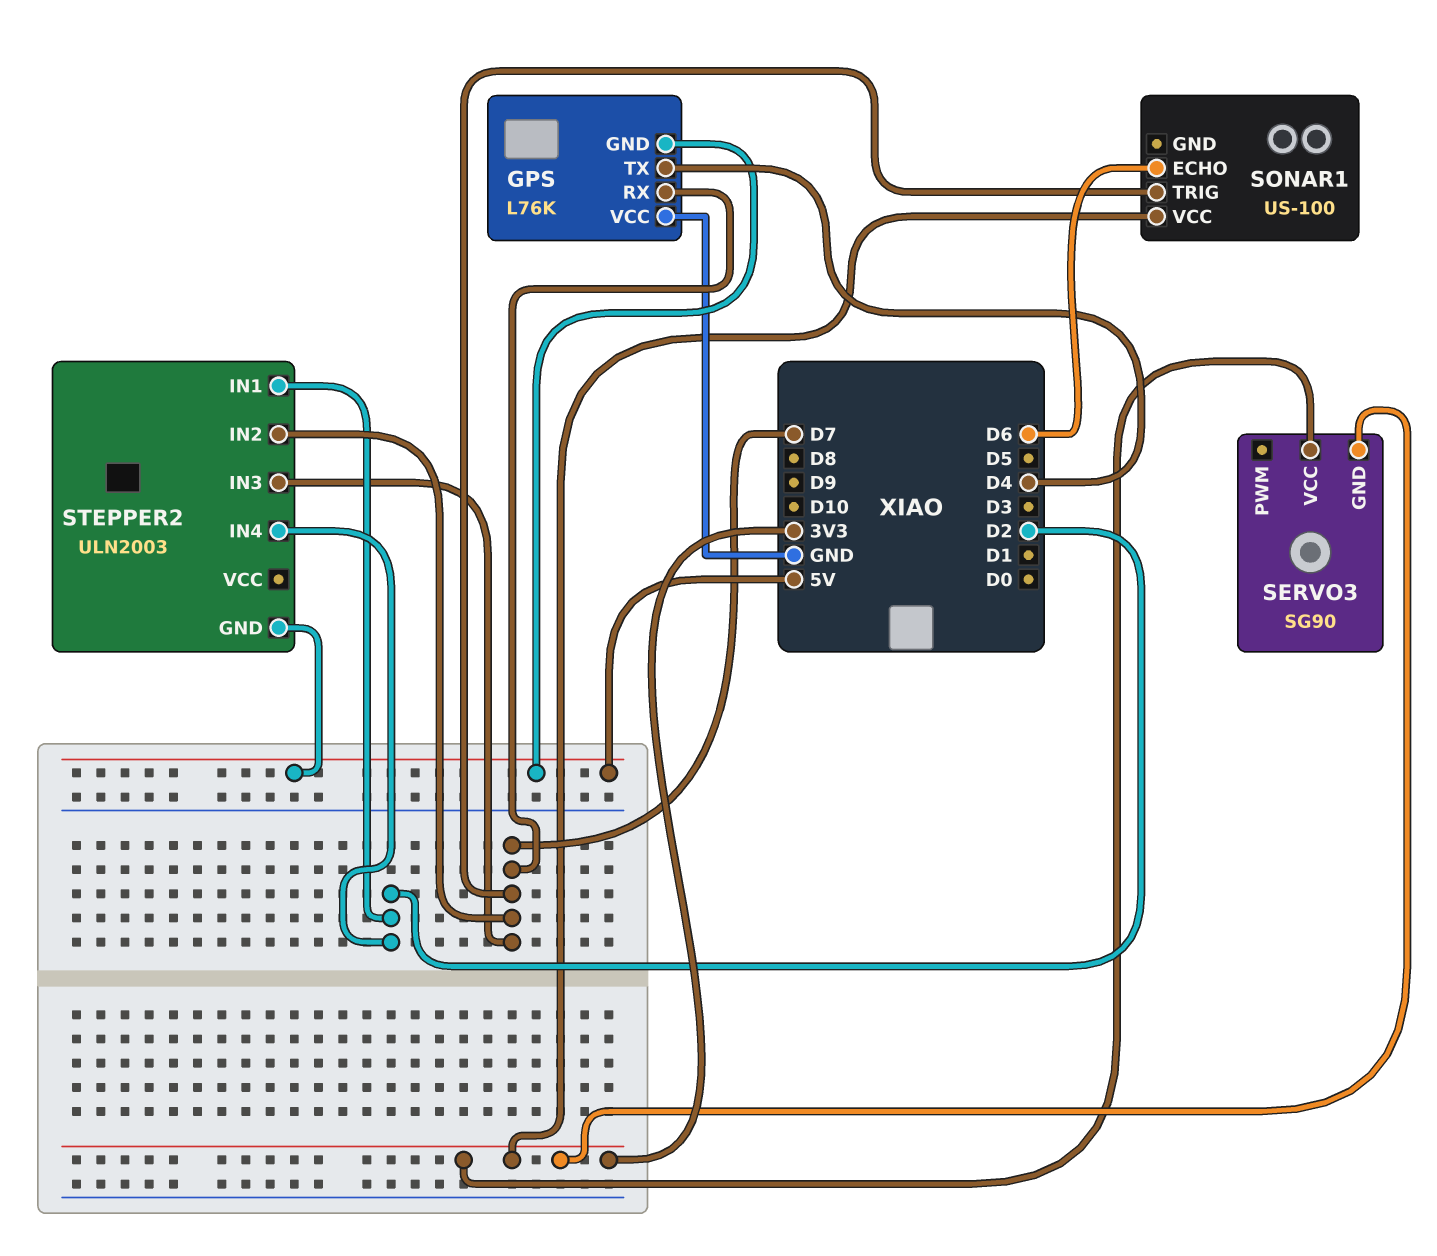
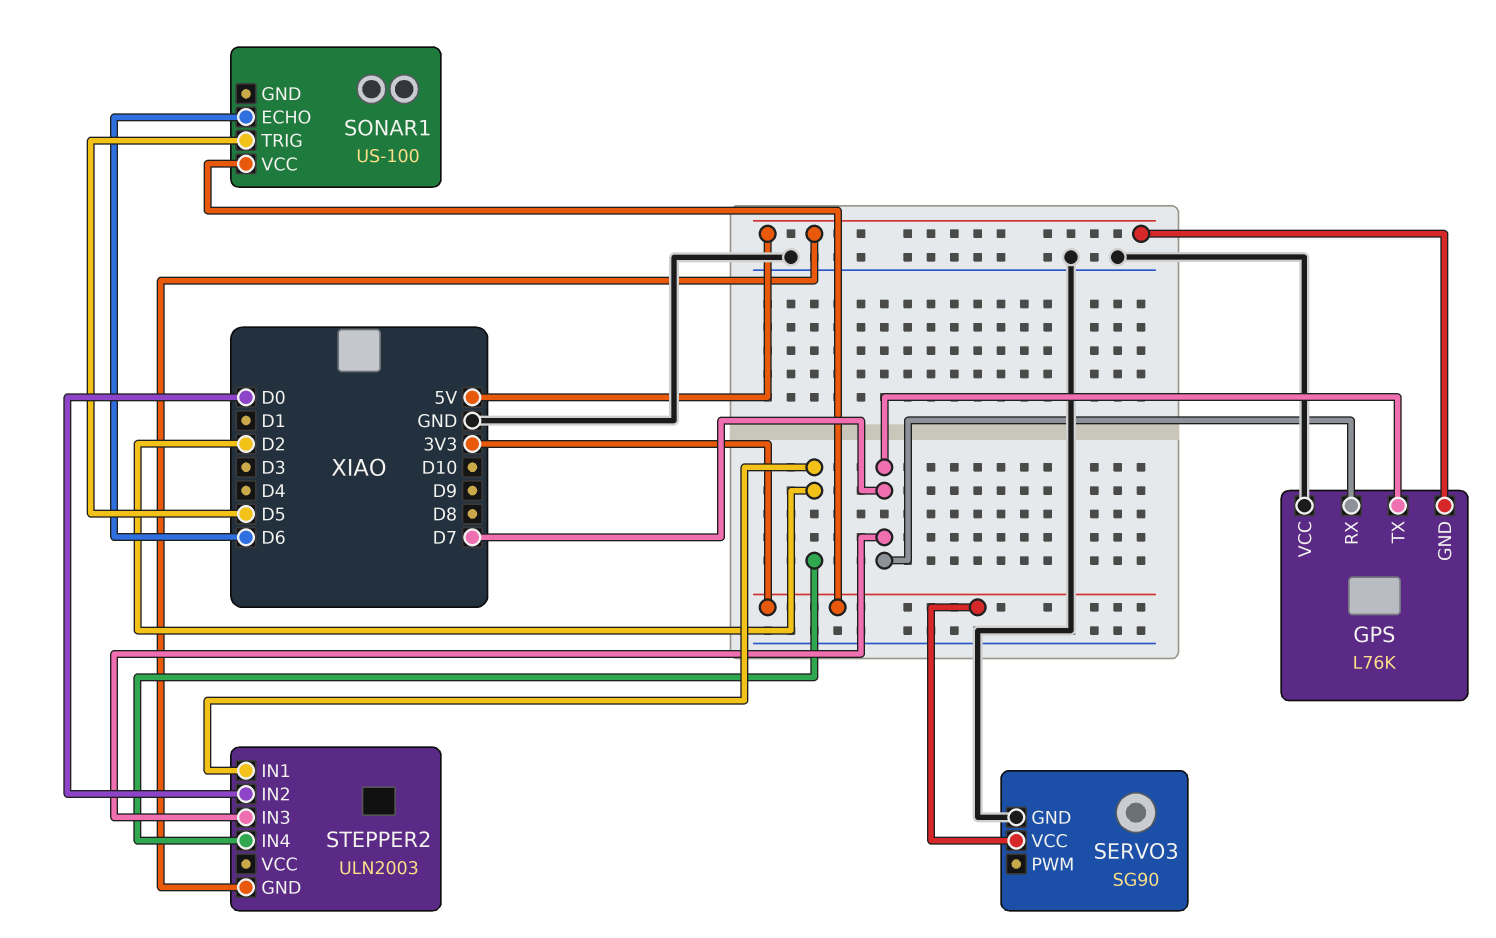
GPS pin TX: D4 -> D7
SERVO3 pin GND: 3V3 -> GND
SONAR1 pin TRIG: D7 -> D5
STEPPER2 pin IN2: D7 -> D0

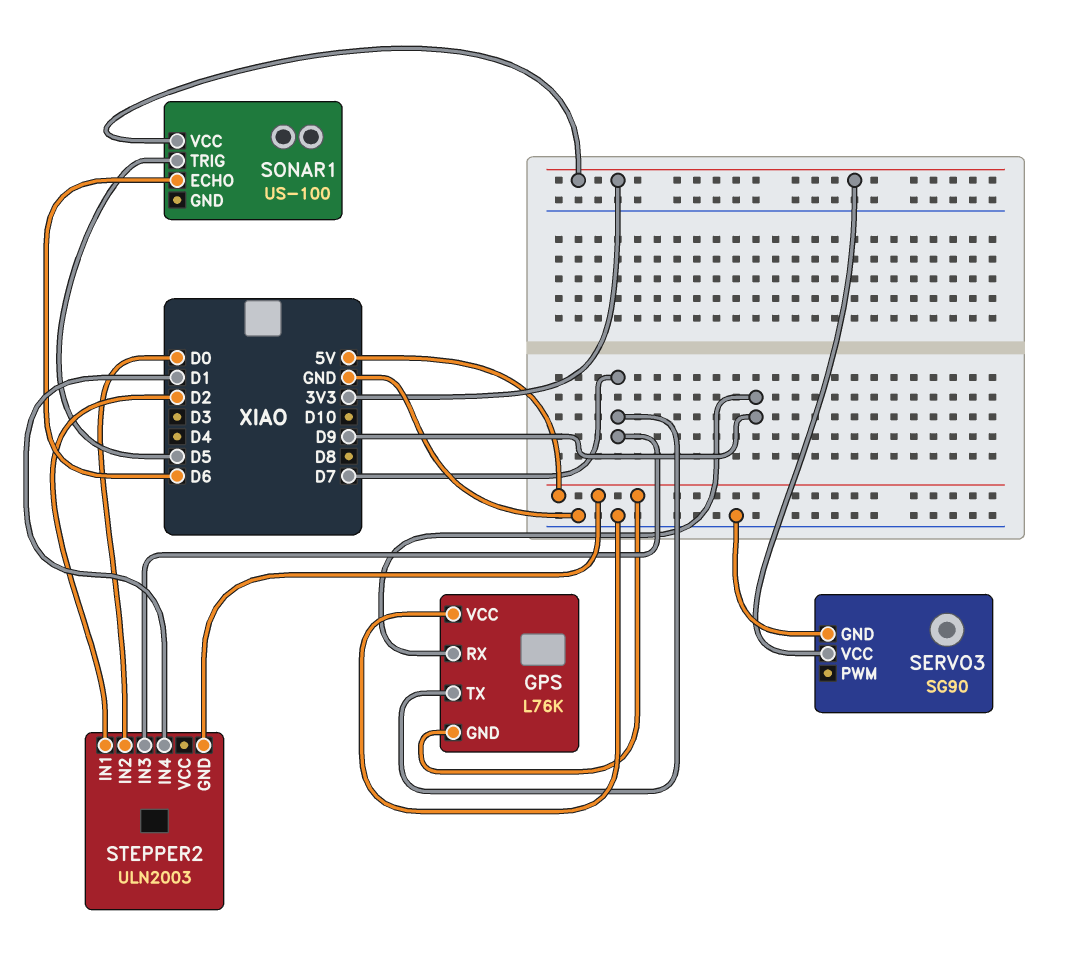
GPS pin RX: D7 -> D9
STEPPER2 pin IN4: D2 -> D1

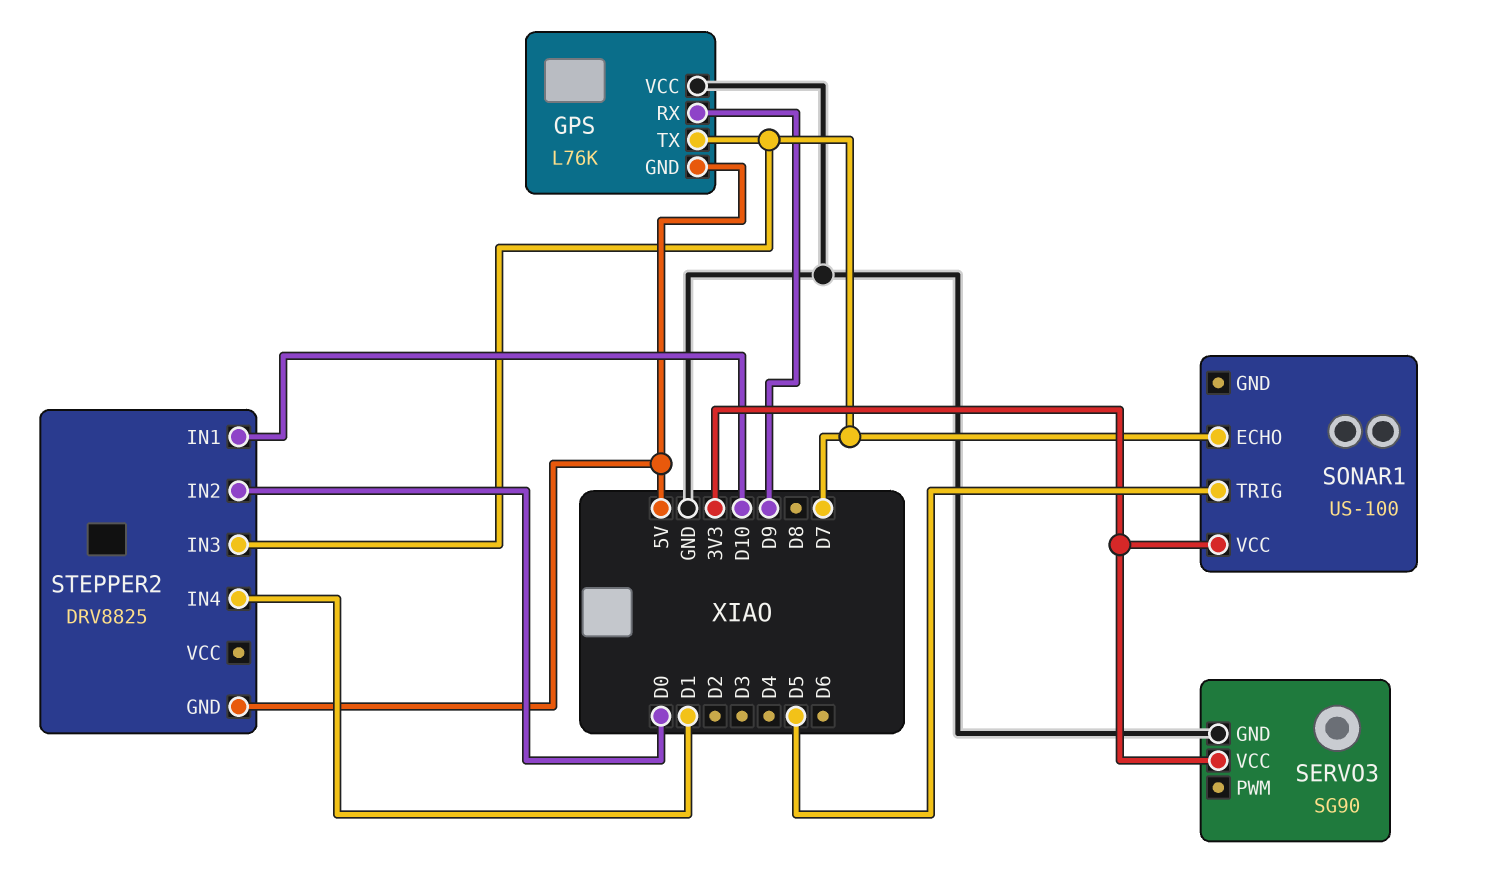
SONAR1 pin ECHO: D6 -> D7
STEPPER2: ULN2003 -> DRV8825
STEPPER2 pin IN1: D2 -> D10

